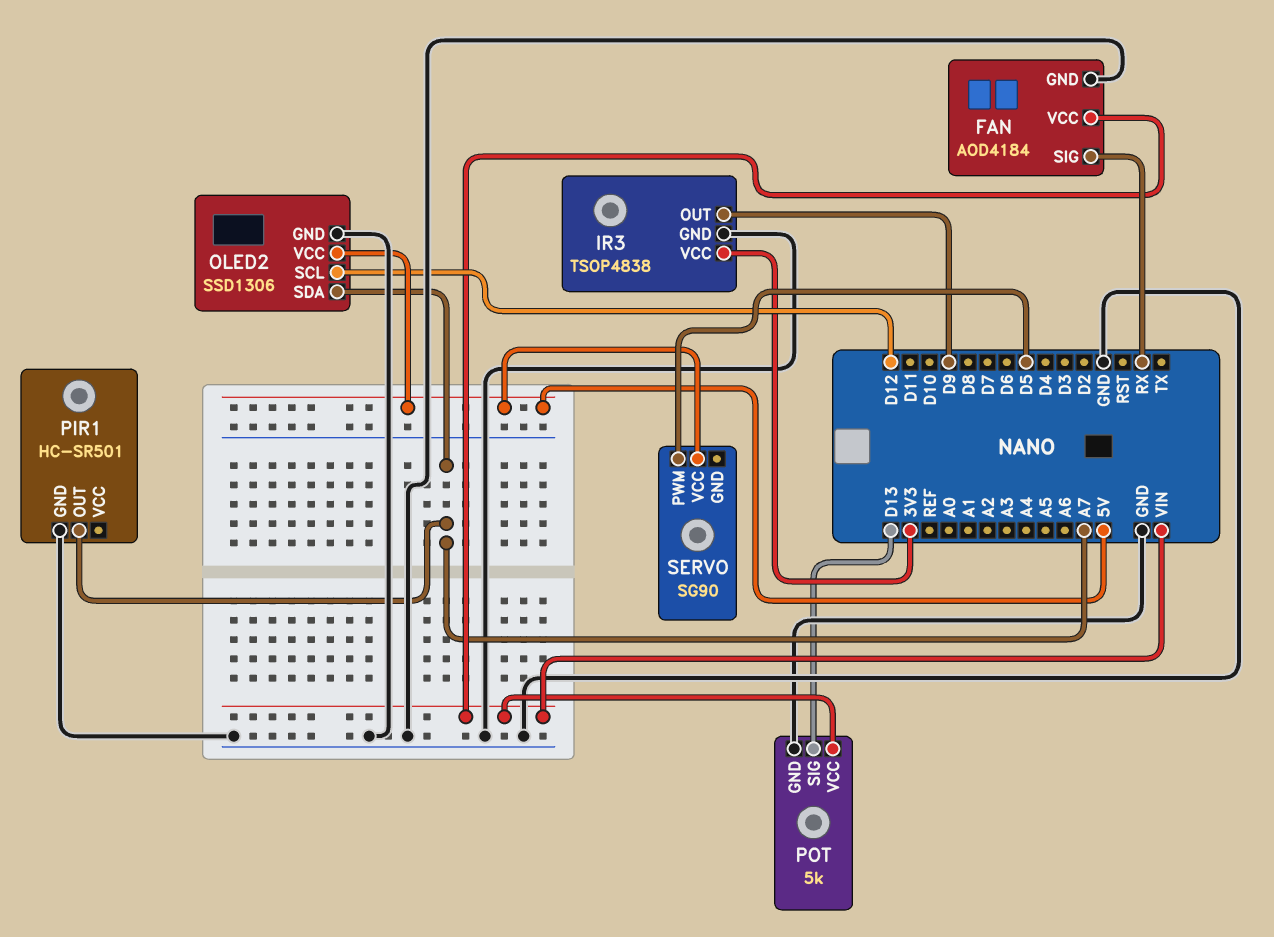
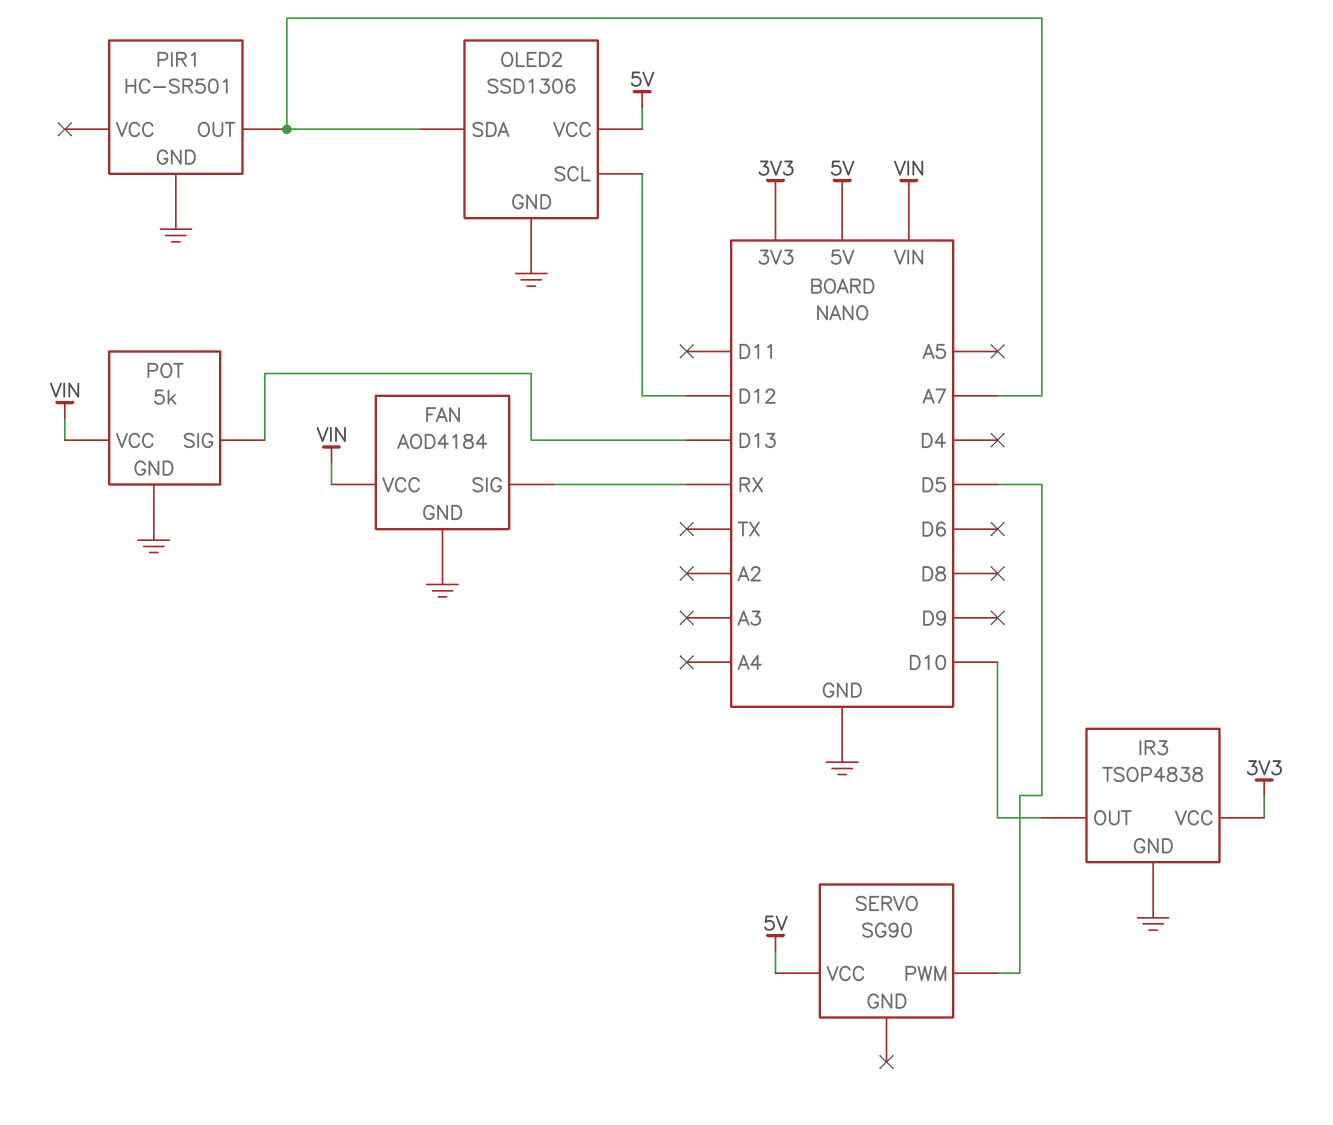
IR3 pin OUT: D9 -> D10

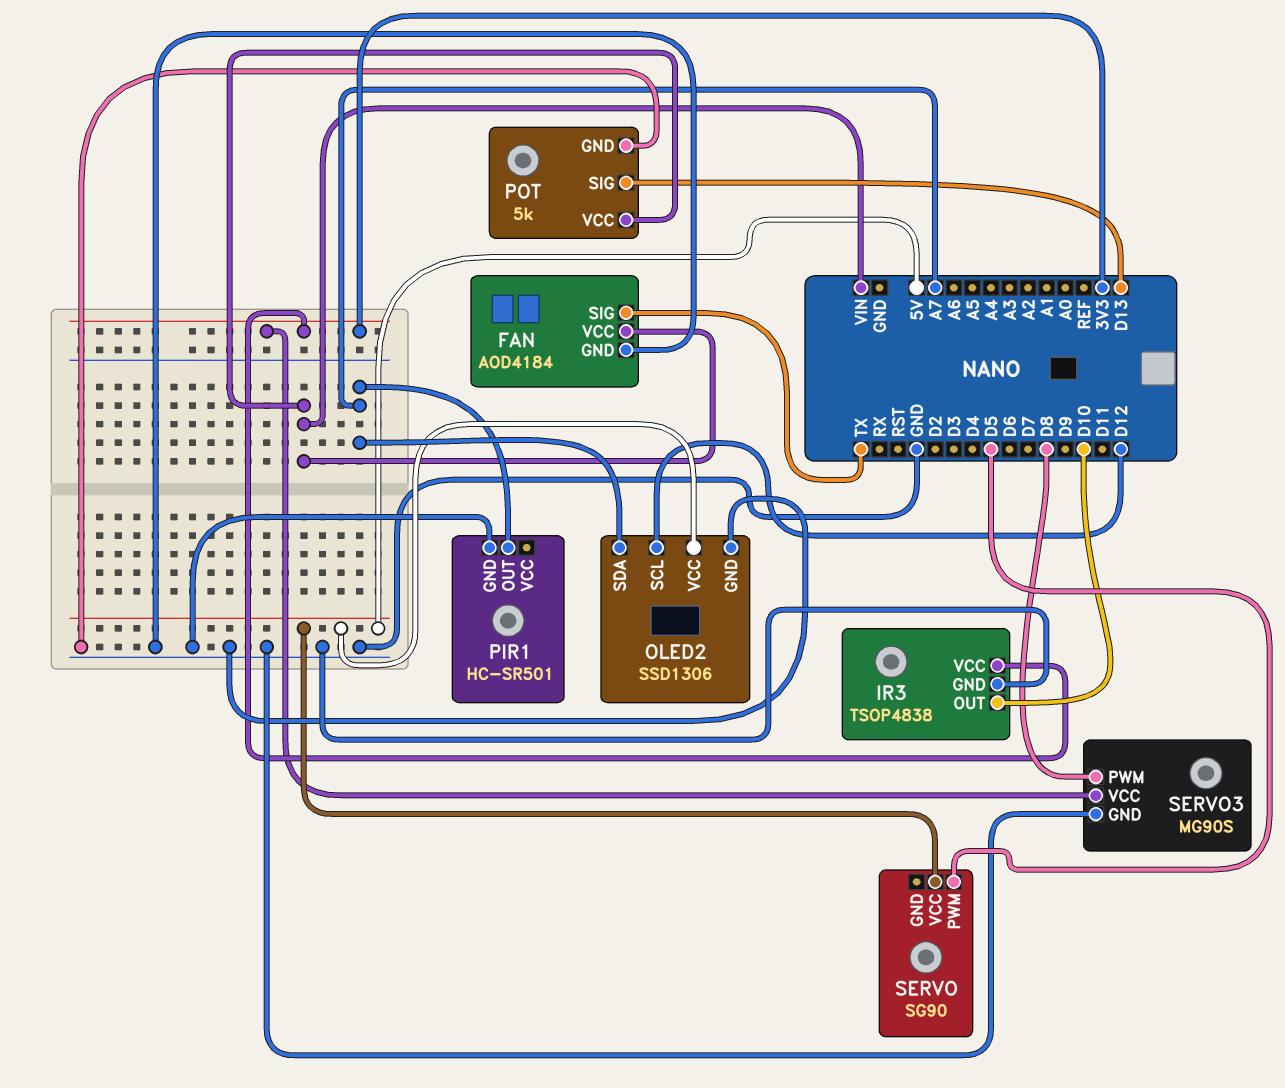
FAN pin SIG: RX -> TX
SERVO3: none -> MG90S
SERVO3 pin GND: none -> GND
SERVO3 pin PWM: none -> D8
SERVO3 pin VCC: none -> 3V3

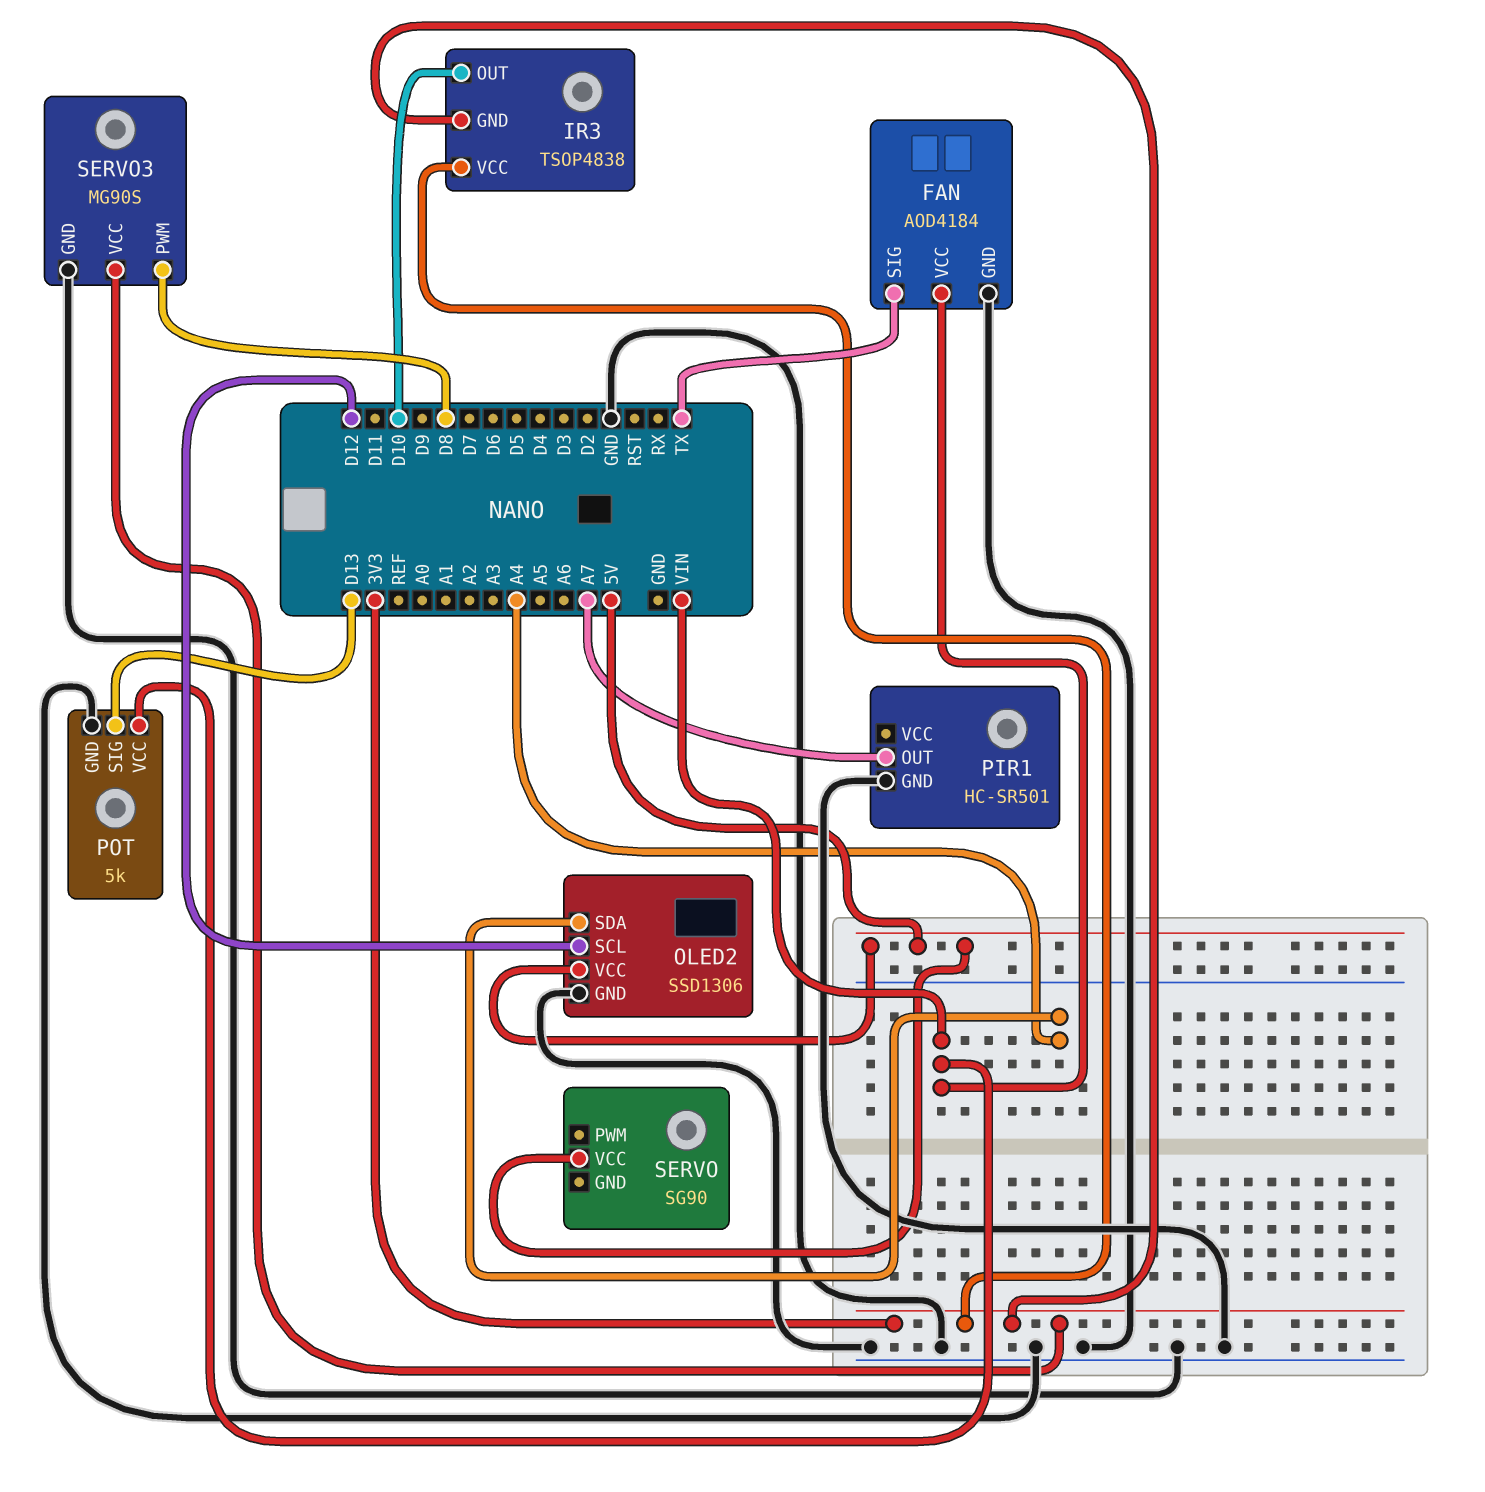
IR3 pin GND: GND -> 3V3
OLED2 pin SDA: A7 -> A4
SERVO pin PWM: D5 -> none

